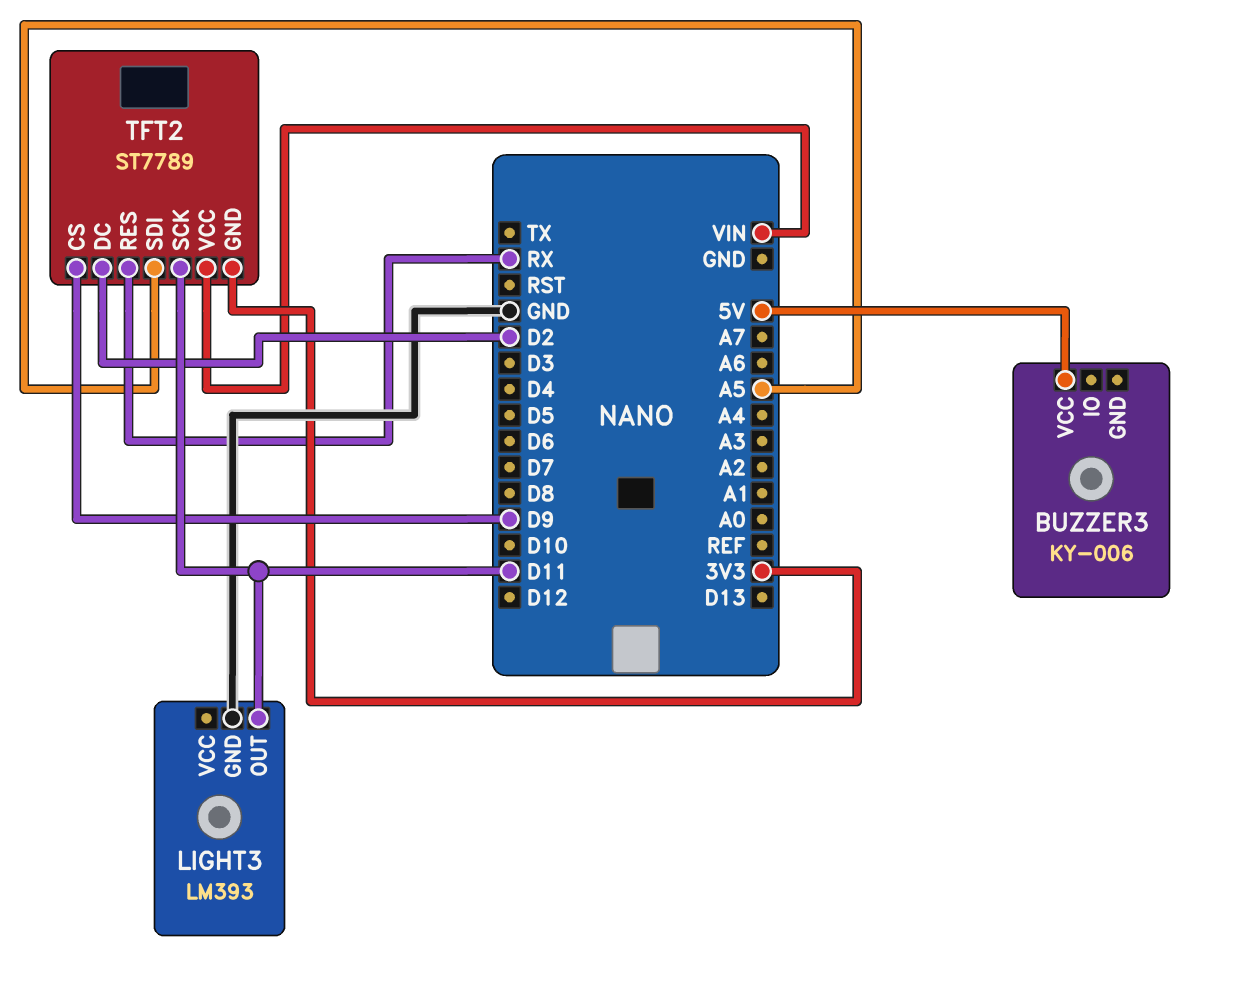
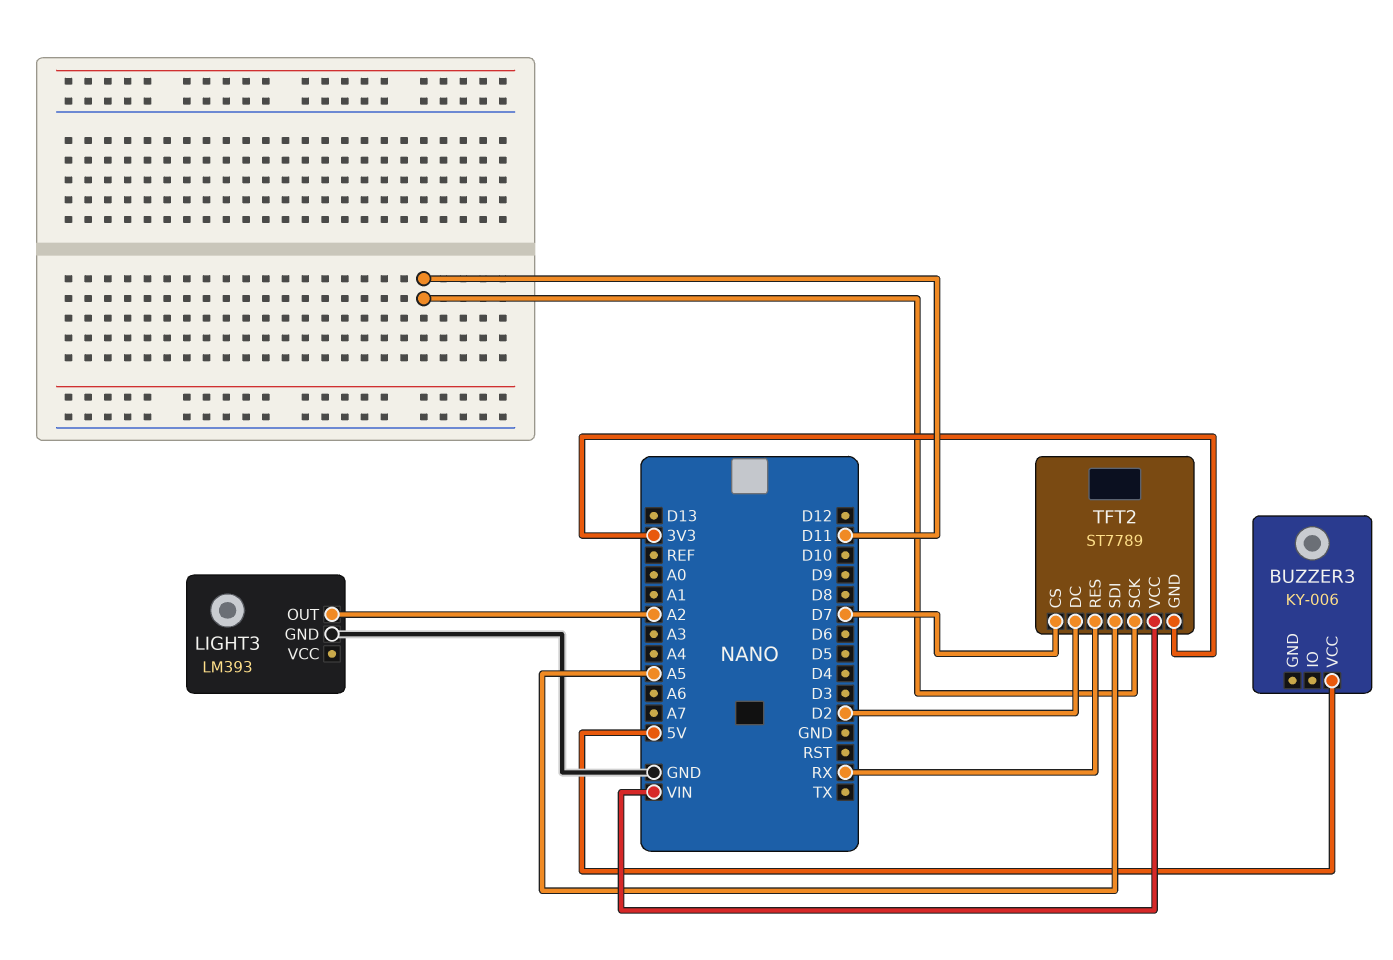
LIGHT3 pin OUT: D11 -> A2
TFT2 pin CS: D9 -> D7

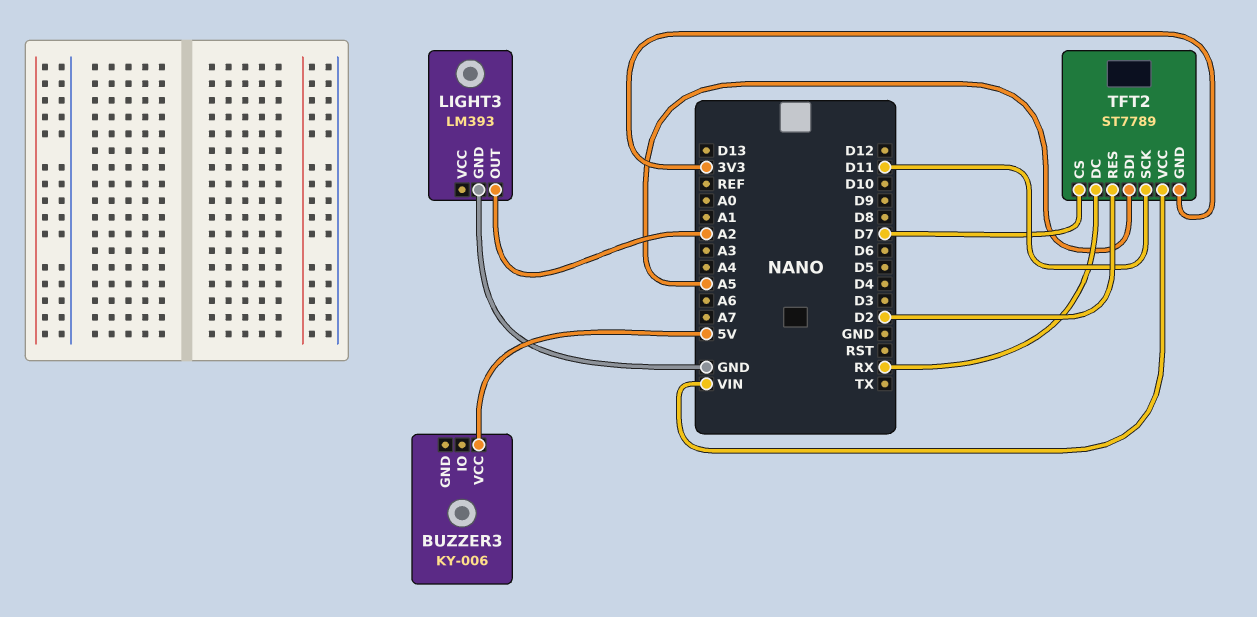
TFT2 pin DC: D2 -> RX
TFT2 pin RES: RX -> D2

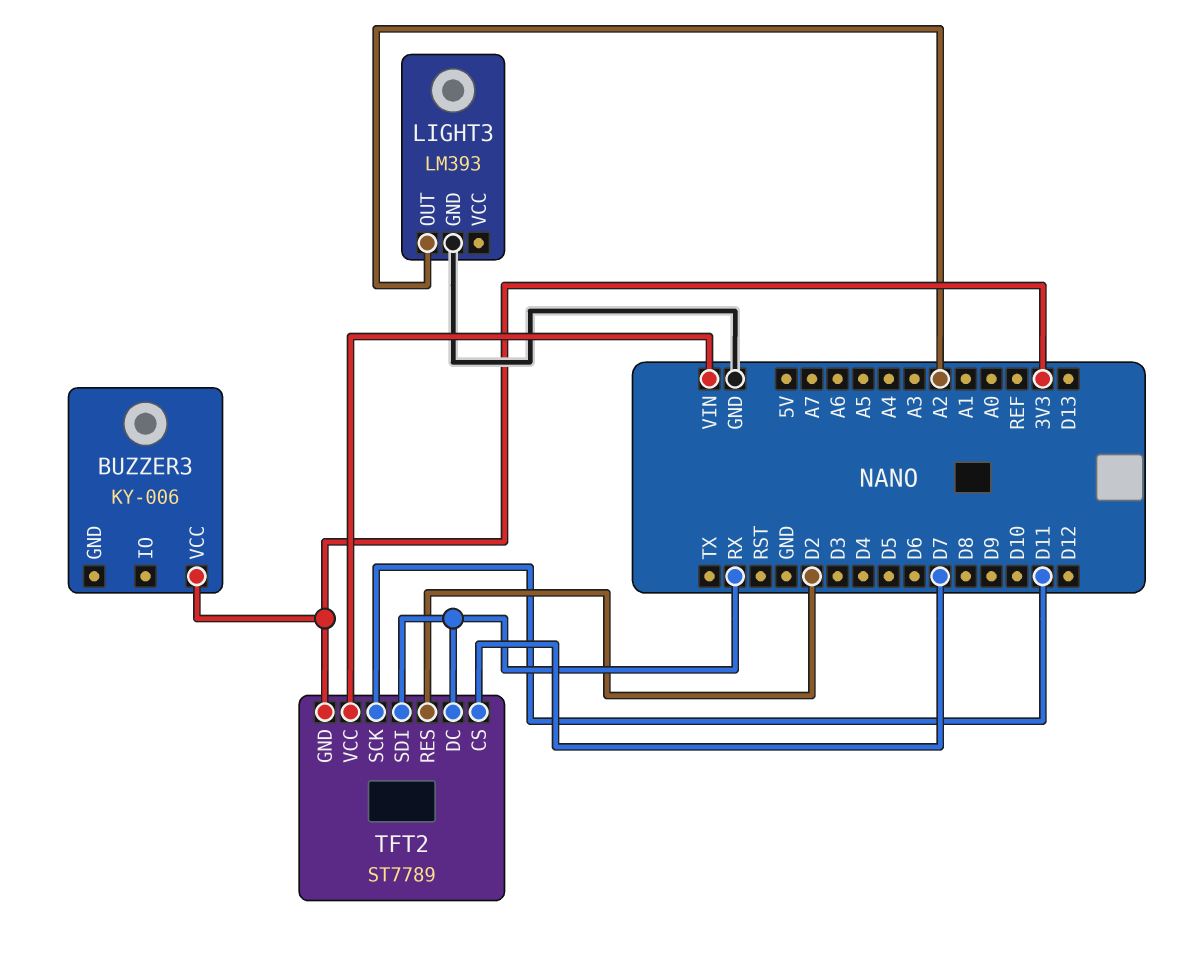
BUZZER3 pin VCC: 5V -> 3V3
TFT2 pin SDI: A5 -> RX

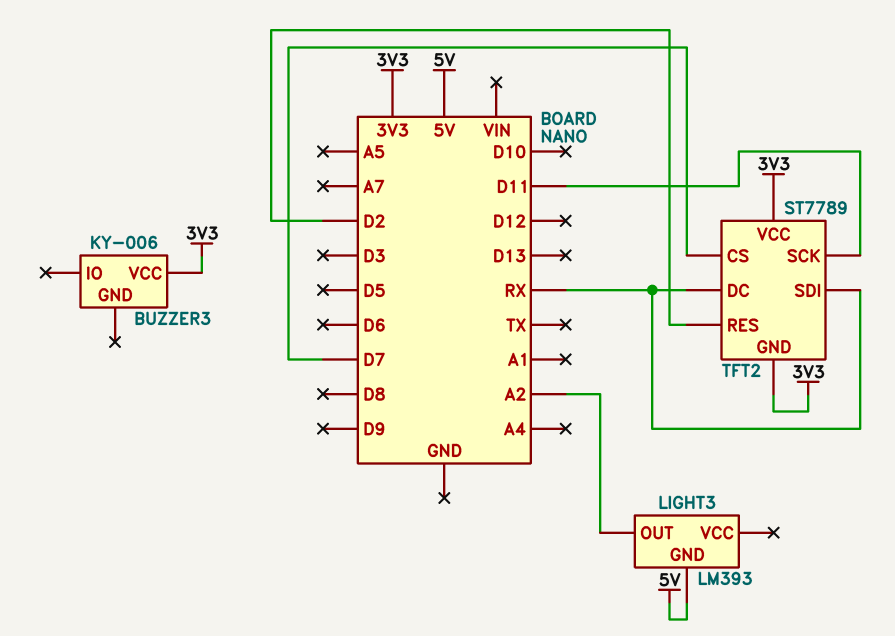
LIGHT3 pin GND: GND -> 5V
TFT2 pin VCC: VIN -> 3V3

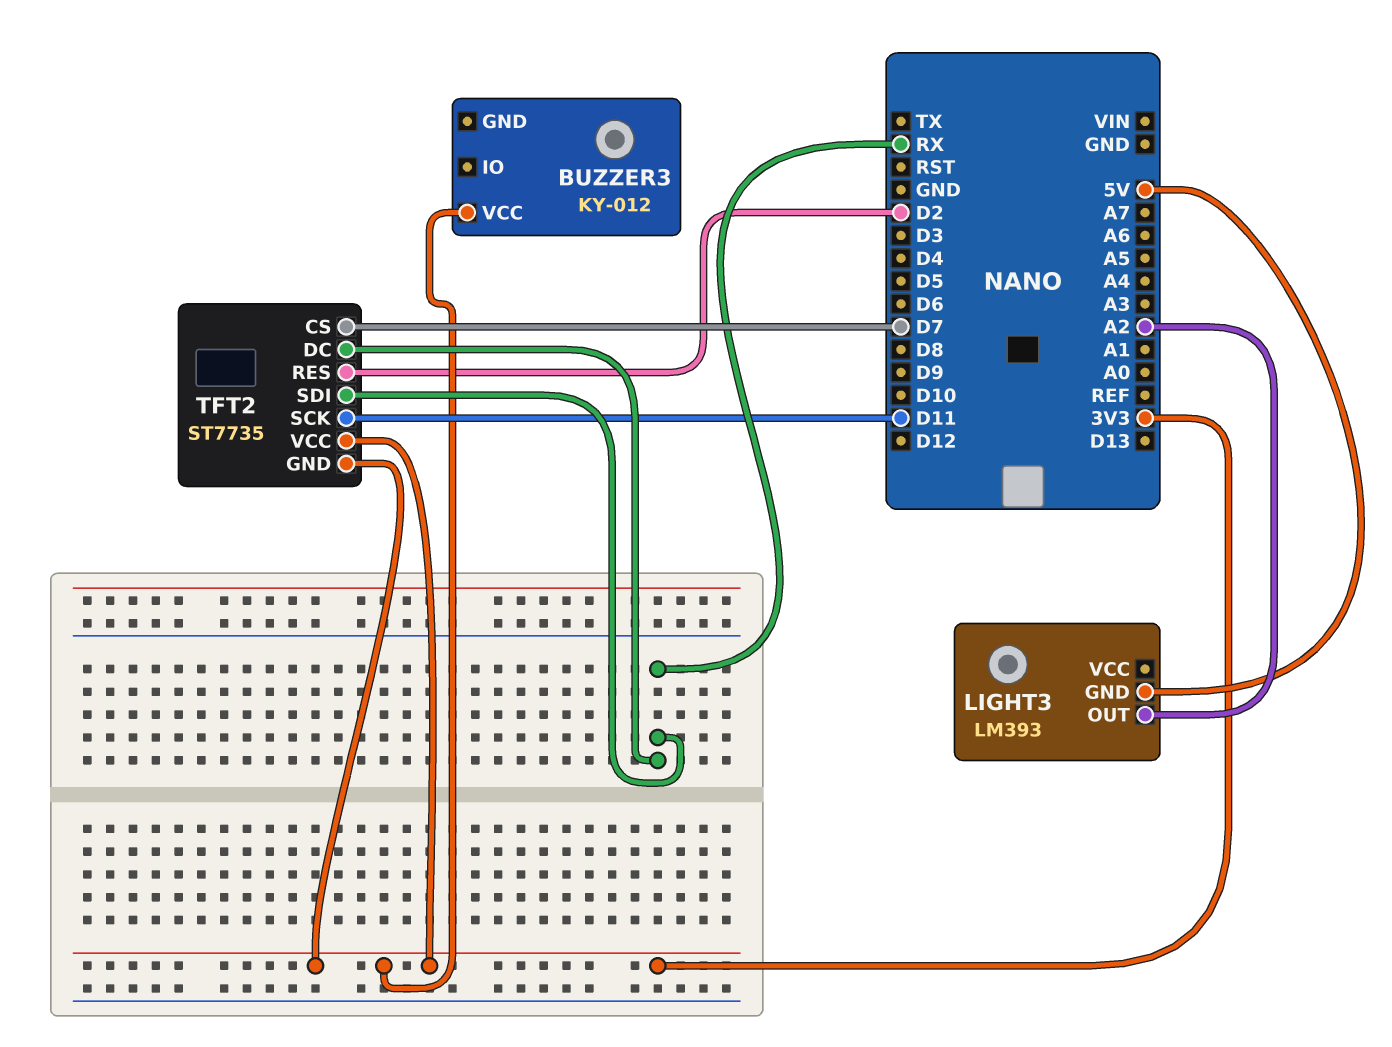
BUZZER3: KY-006 -> KY-012
TFT2: ST7789 -> ST7735

